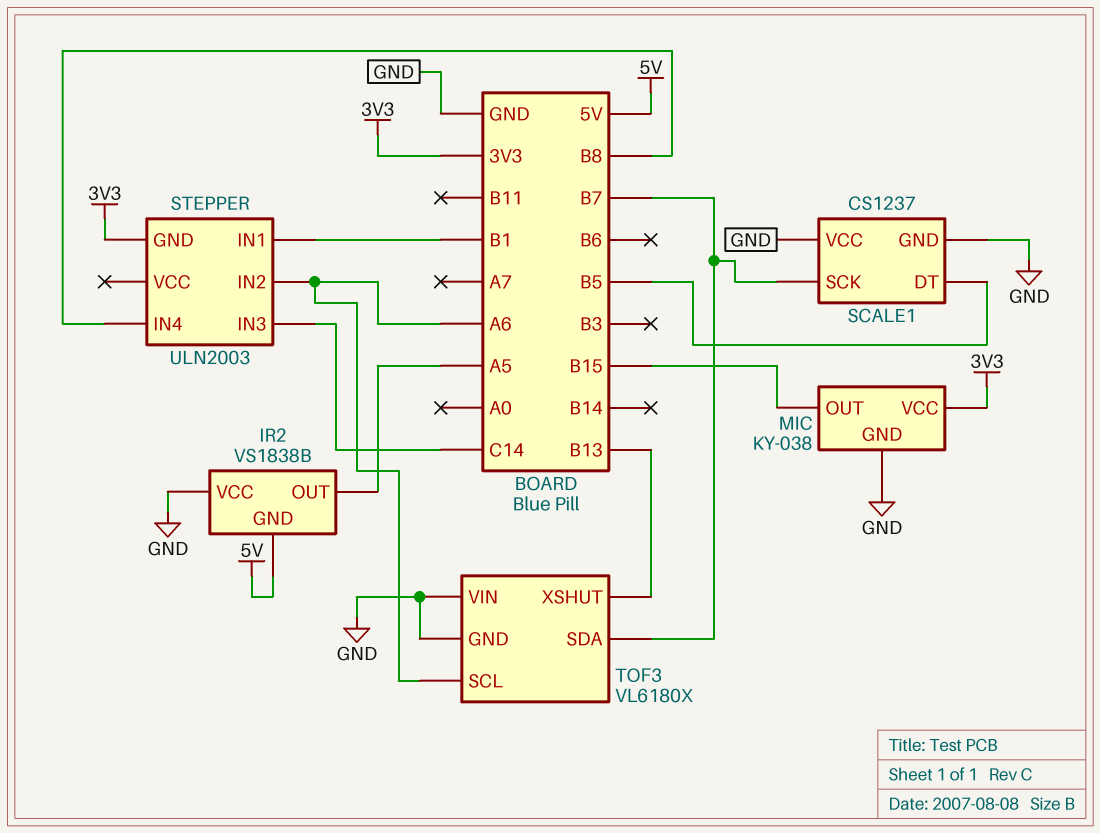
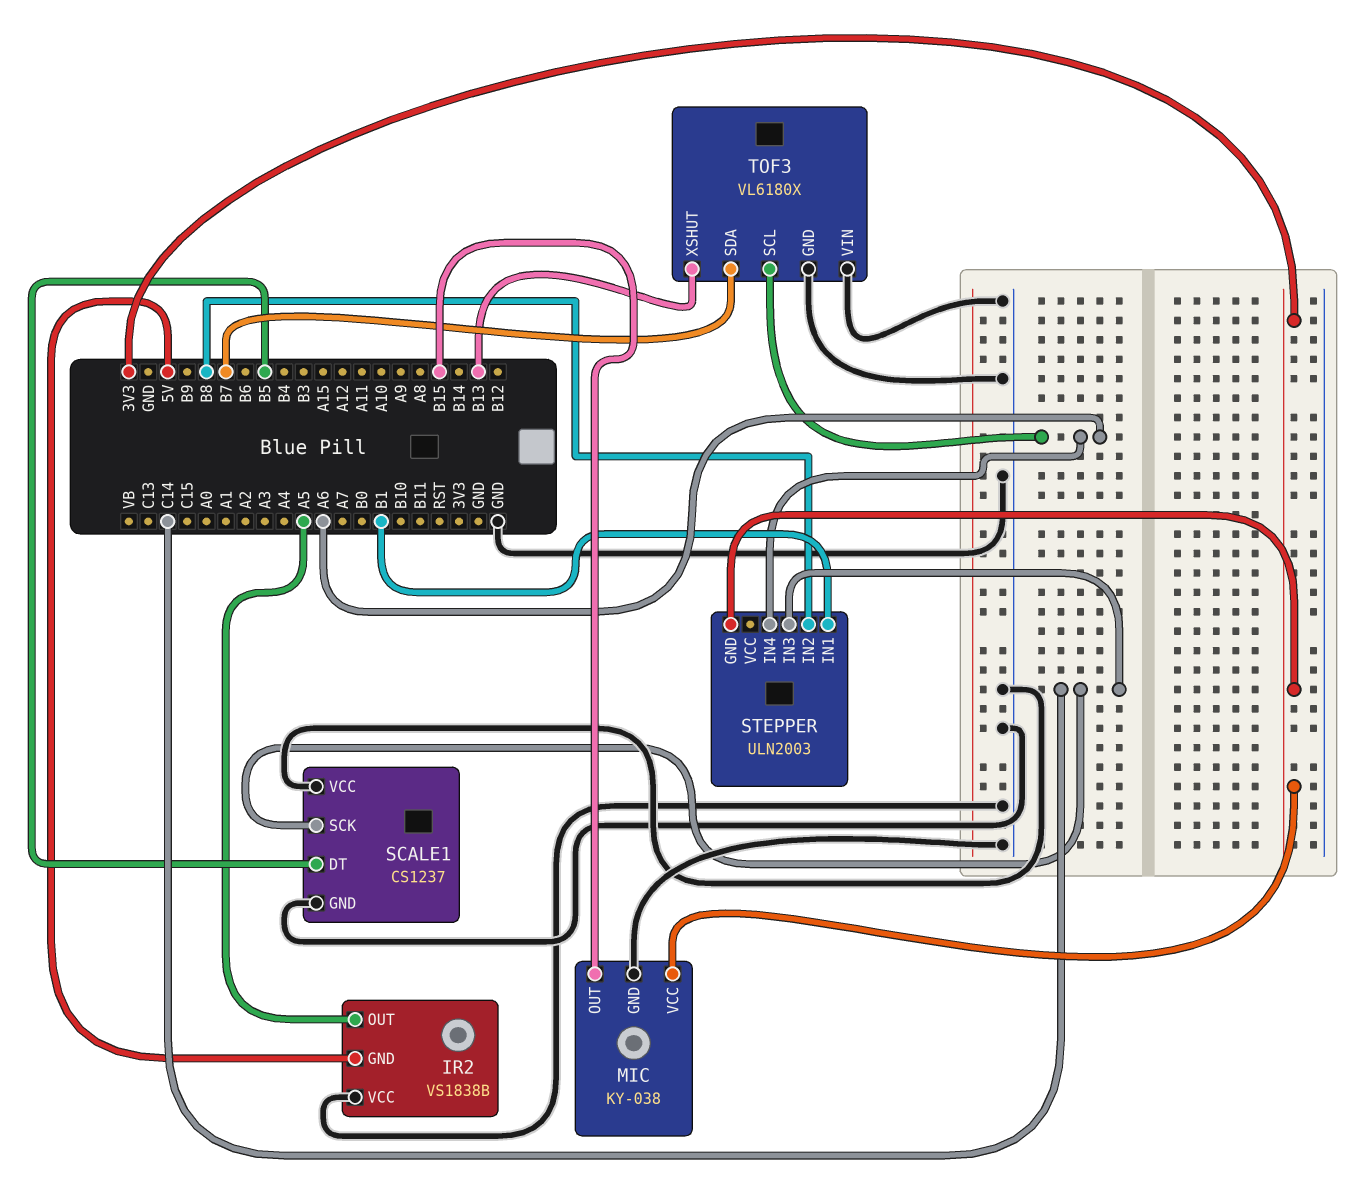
SCALE1 pin SCK: B7 -> C14
STEPPER pin IN2: A6 -> B8
STEPPER pin IN4: B8 -> A6

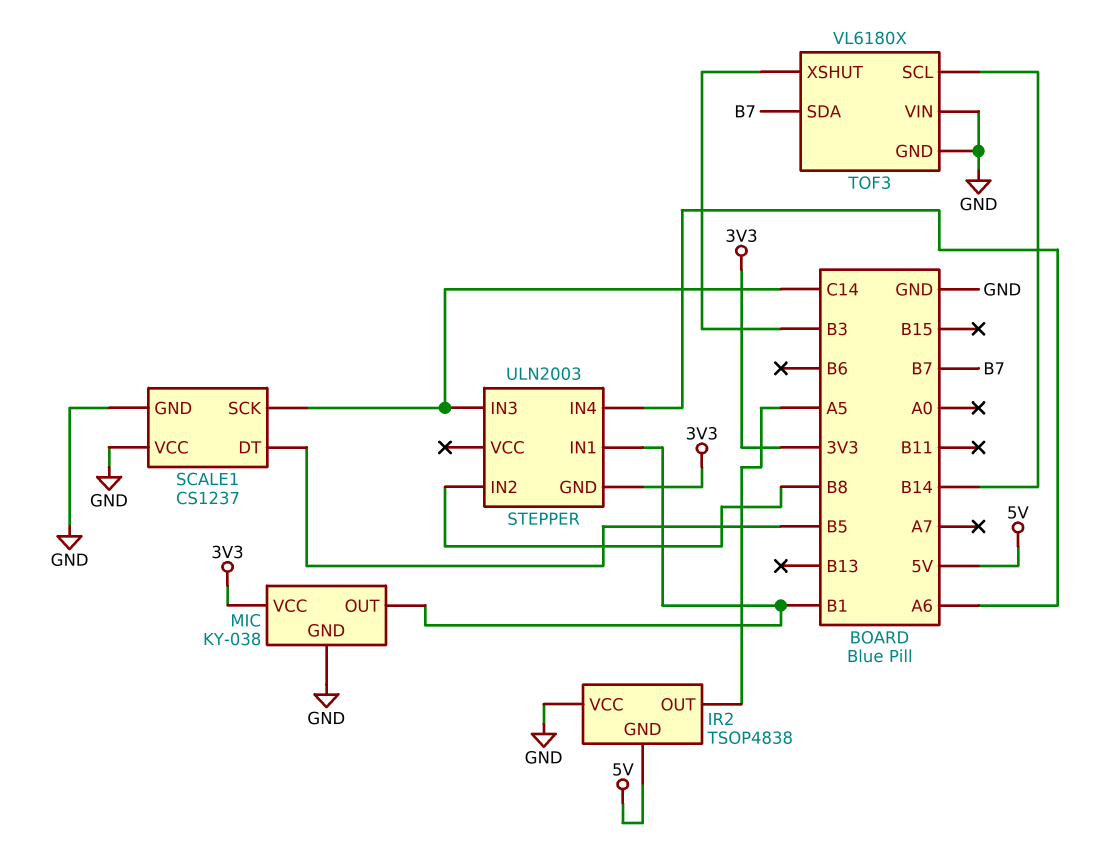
IR2: VS1838B -> TSOP4838
MIC pin OUT: B15 -> B1
TOF3 pin SCL: A6 -> B14
TOF3 pin XSHUT: B13 -> B3

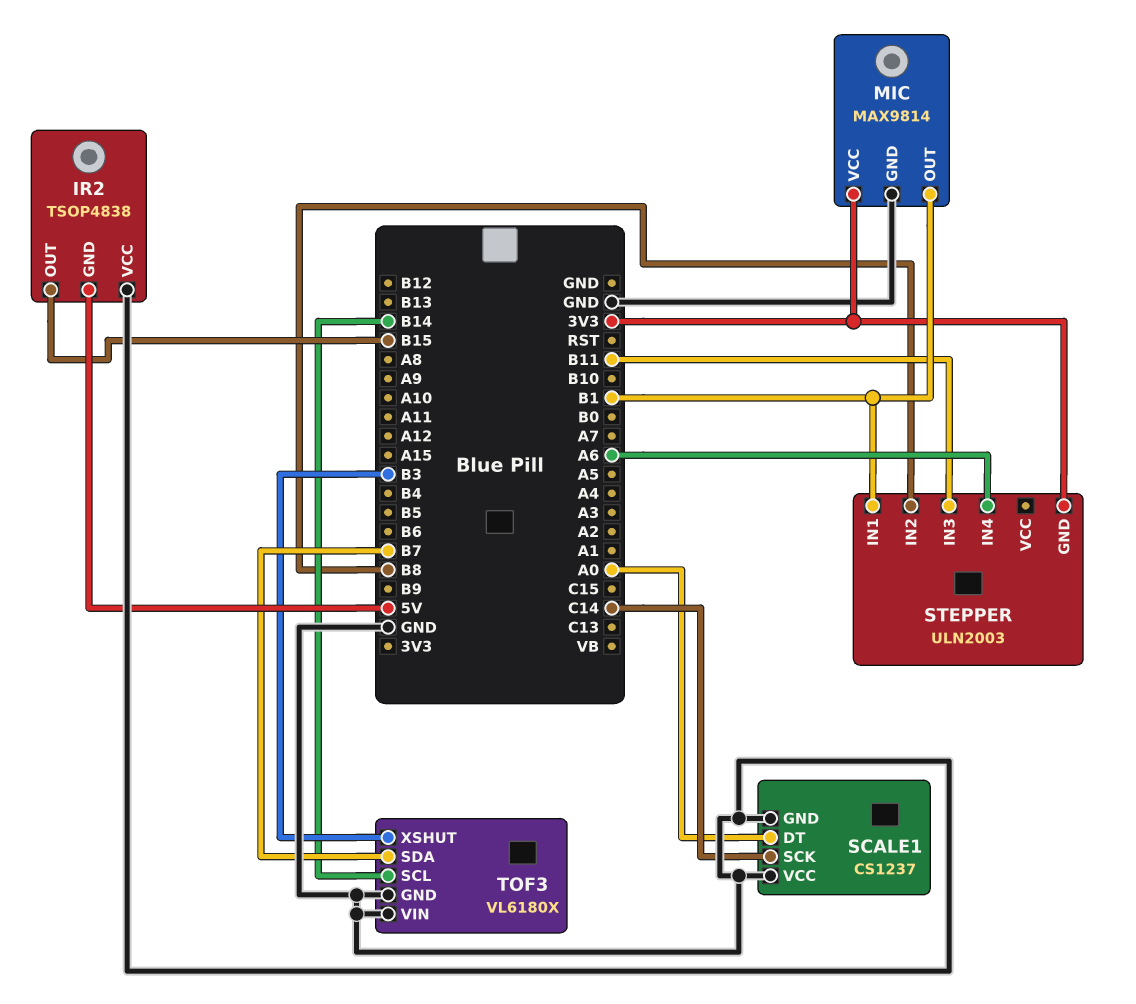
IR2 pin OUT: A5 -> B15
MIC: KY-038 -> MAX9814
SCALE1 pin DT: B5 -> A0
STEPPER pin IN3: C14 -> B11

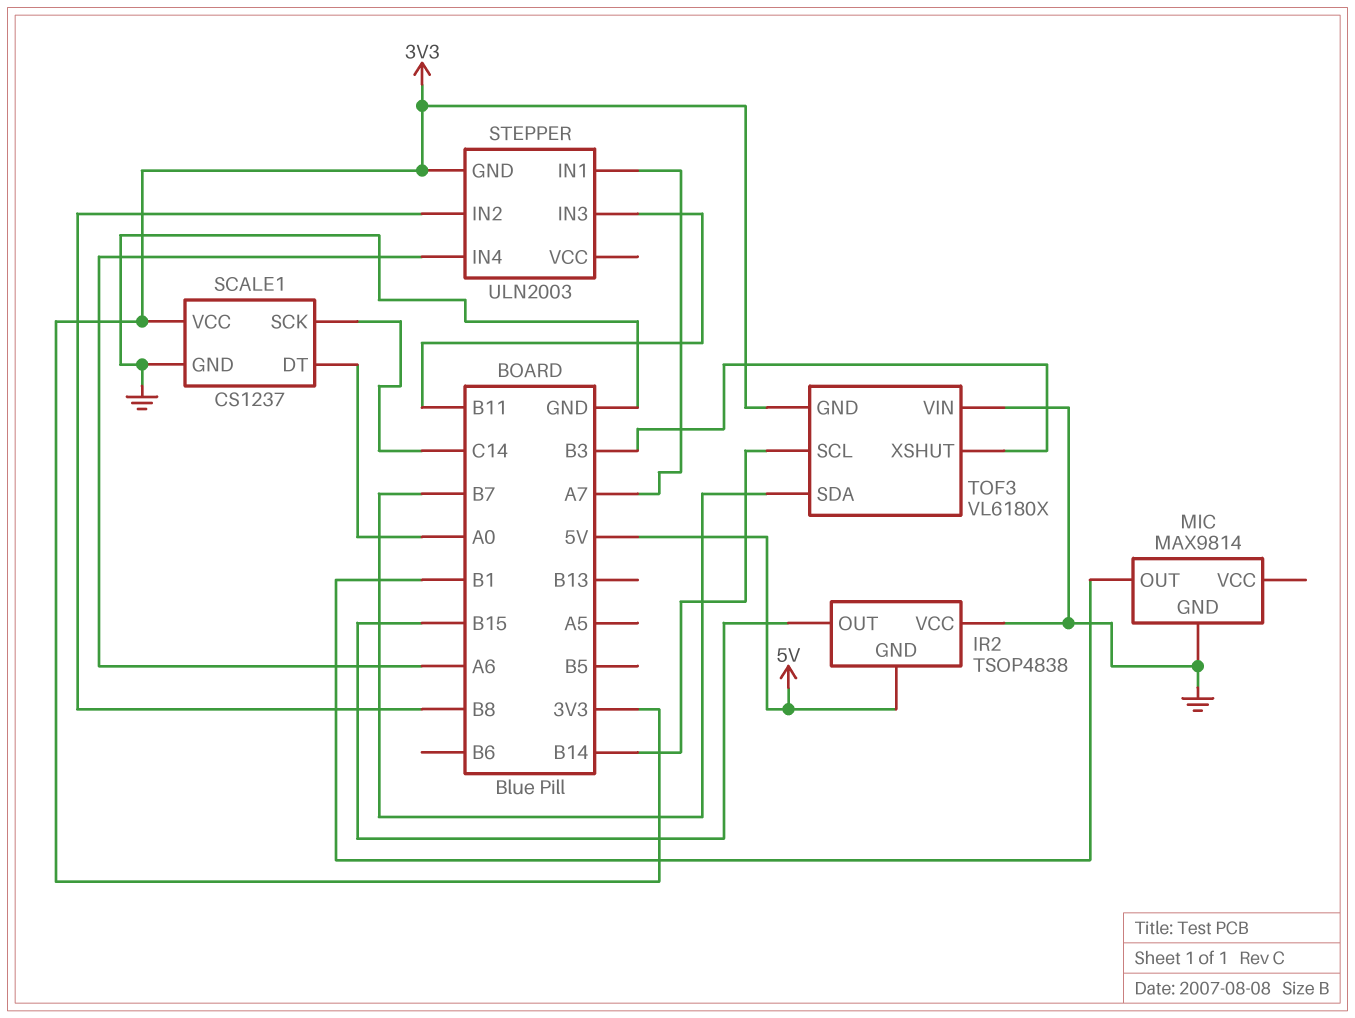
MIC pin VCC: 3V3 -> none
SCALE1 pin VCC: GND -> 3V3
STEPPER pin IN1: B1 -> A7
TOF3 pin GND: GND -> 3V3

